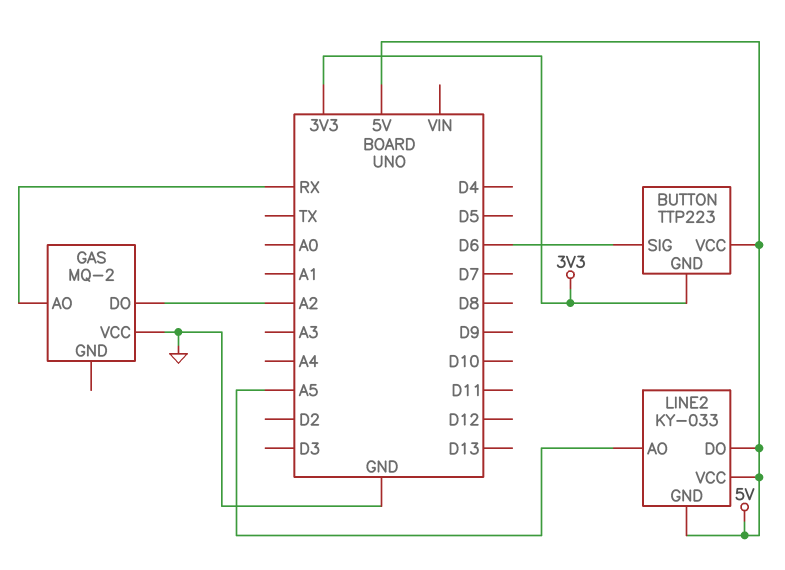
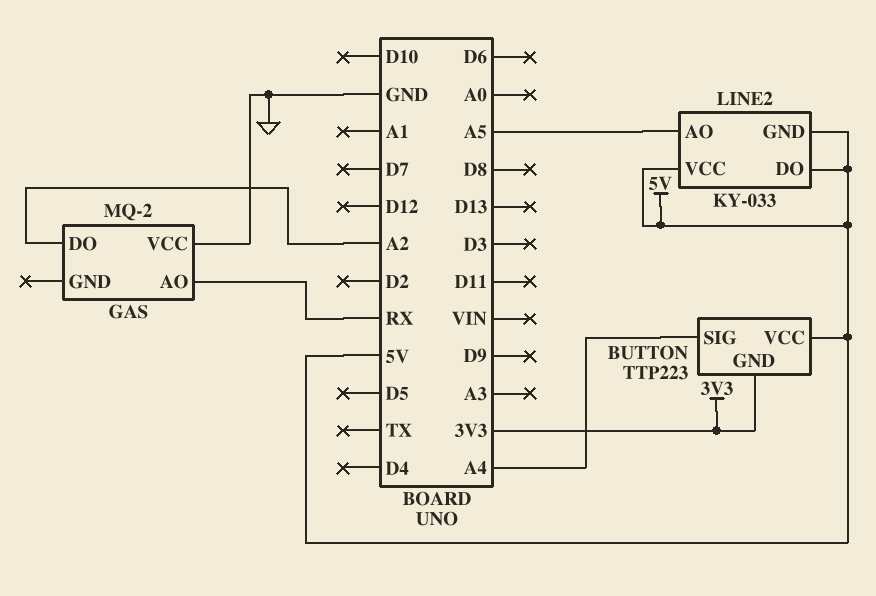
BUTTON pin SIG: D6 -> A4

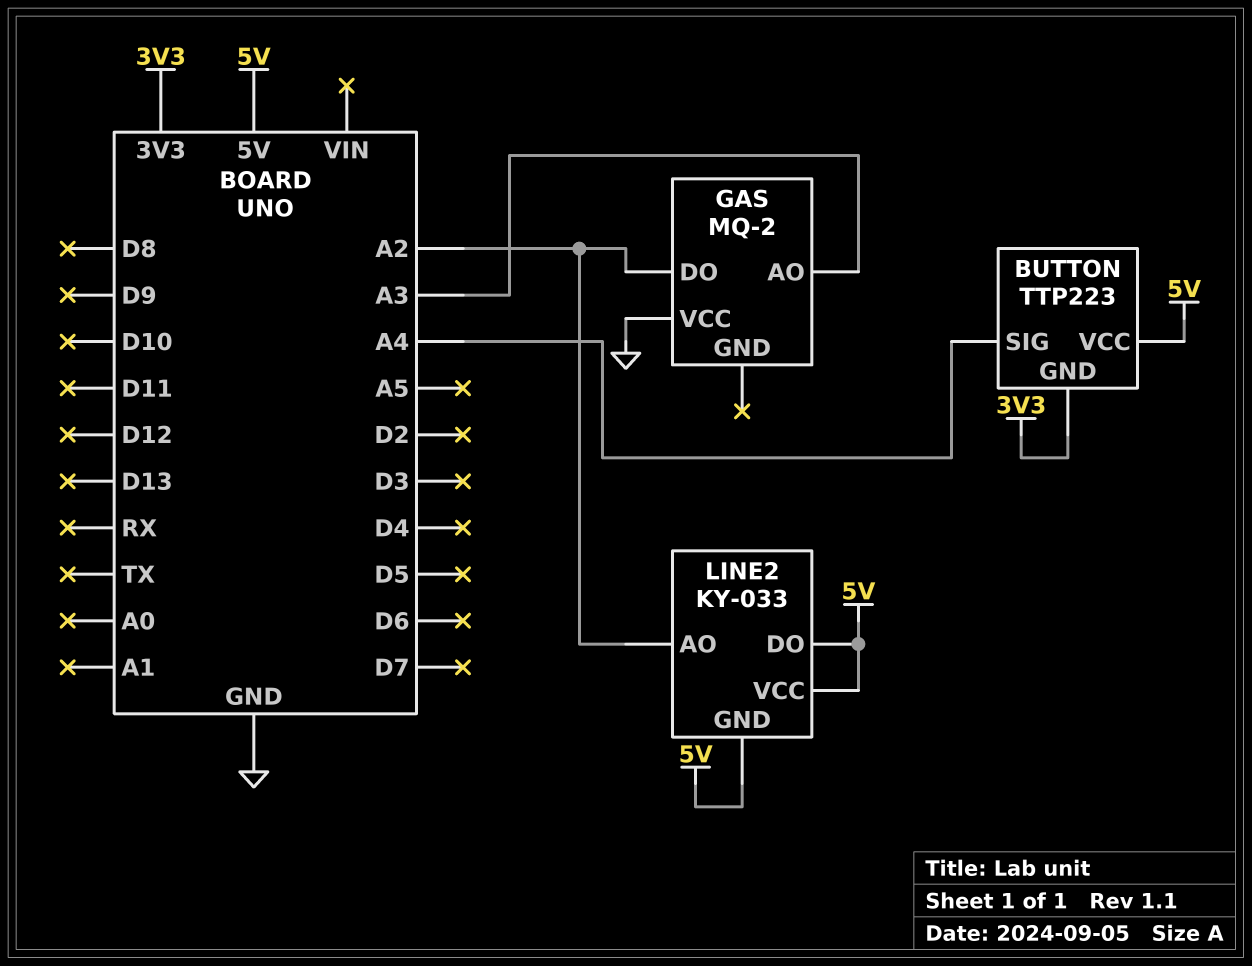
GAS pin AO: RX -> A3
LINE2 pin AO: A5 -> A2

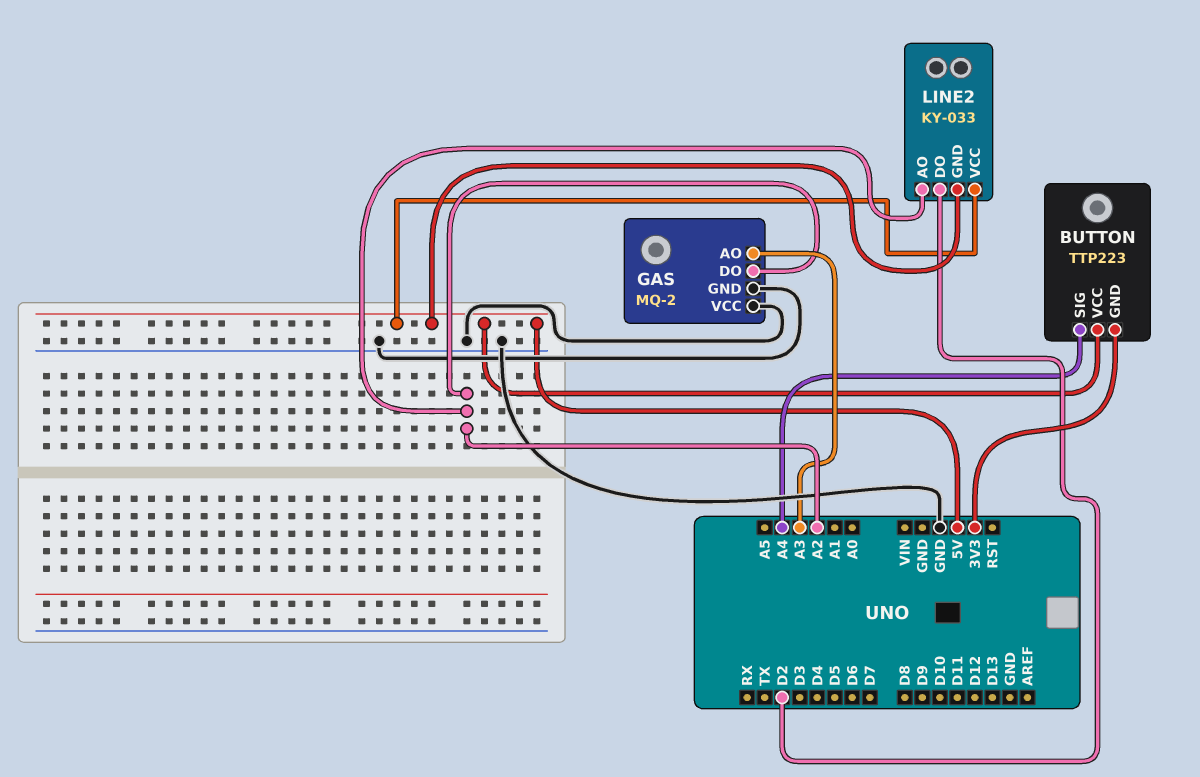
GAS pin GND: none -> GND
LINE2 pin DO: 5V -> D2

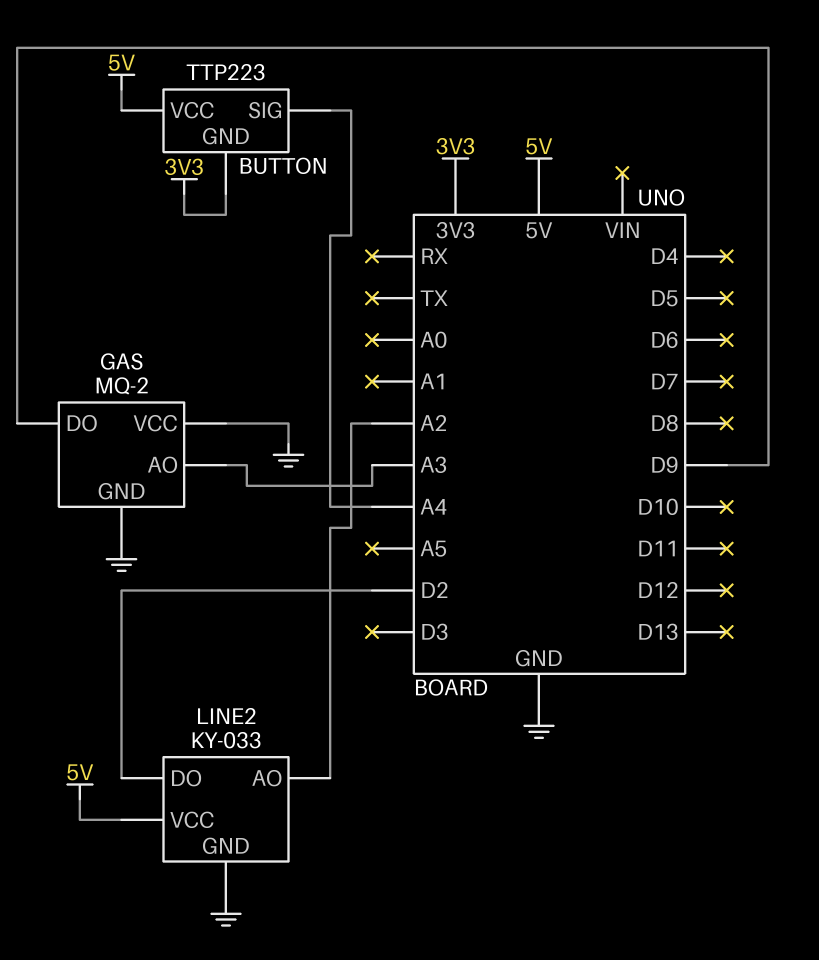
GAS pin DO: A2 -> D9
LINE2 pin GND: 5V -> GND

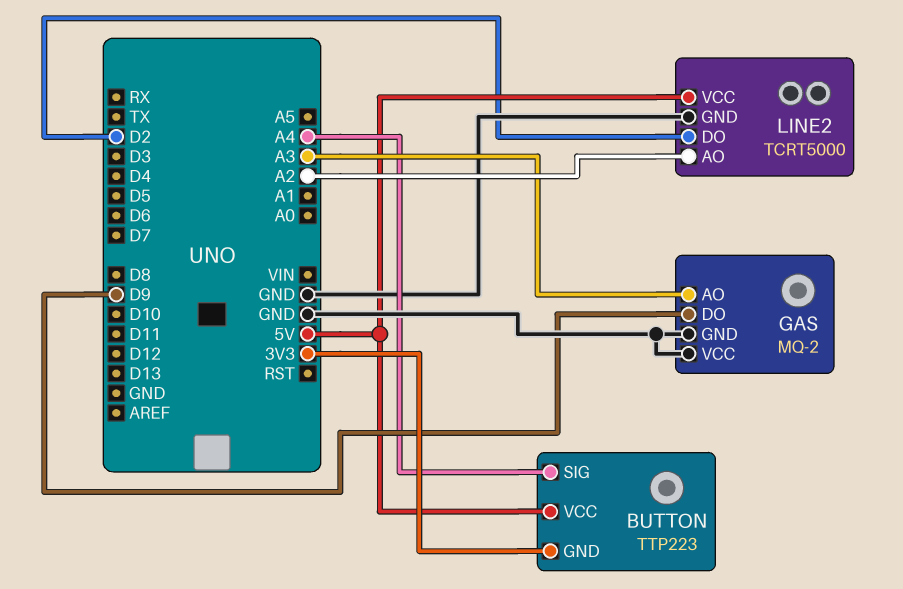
LINE2: KY-033 -> TCRT5000

